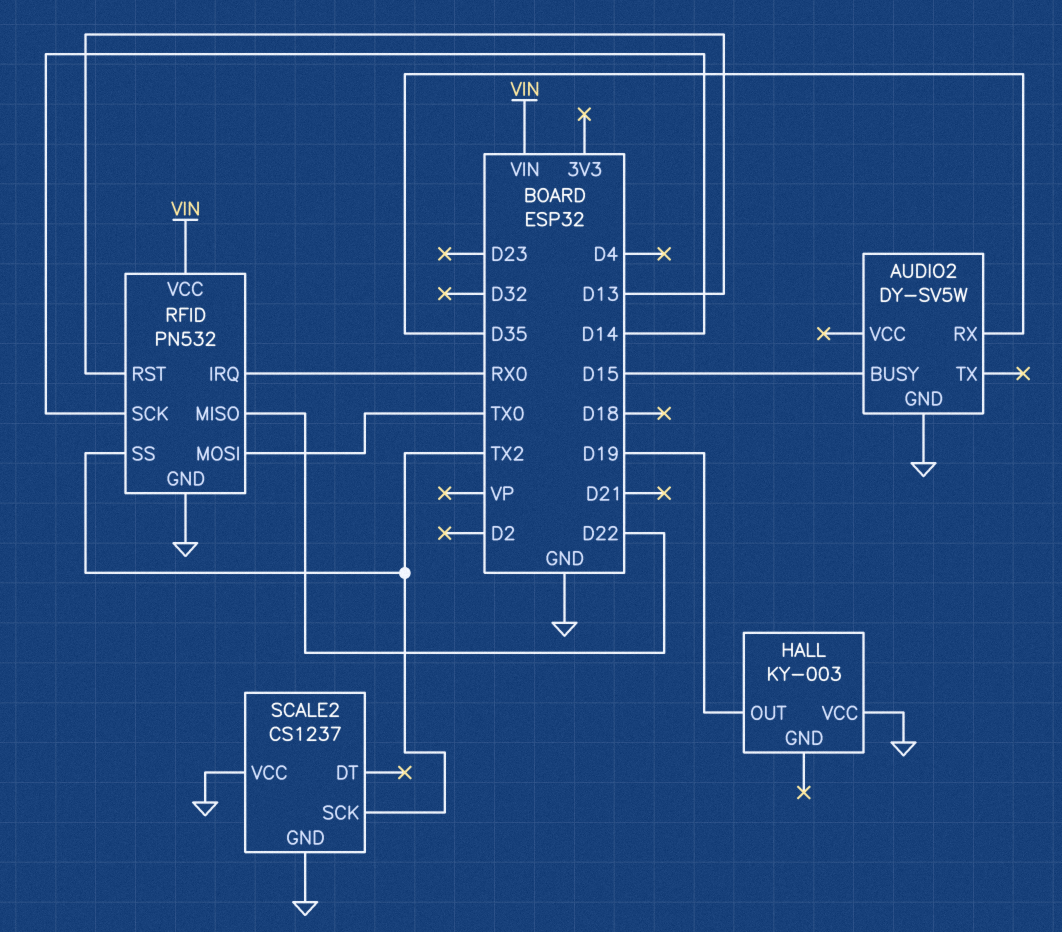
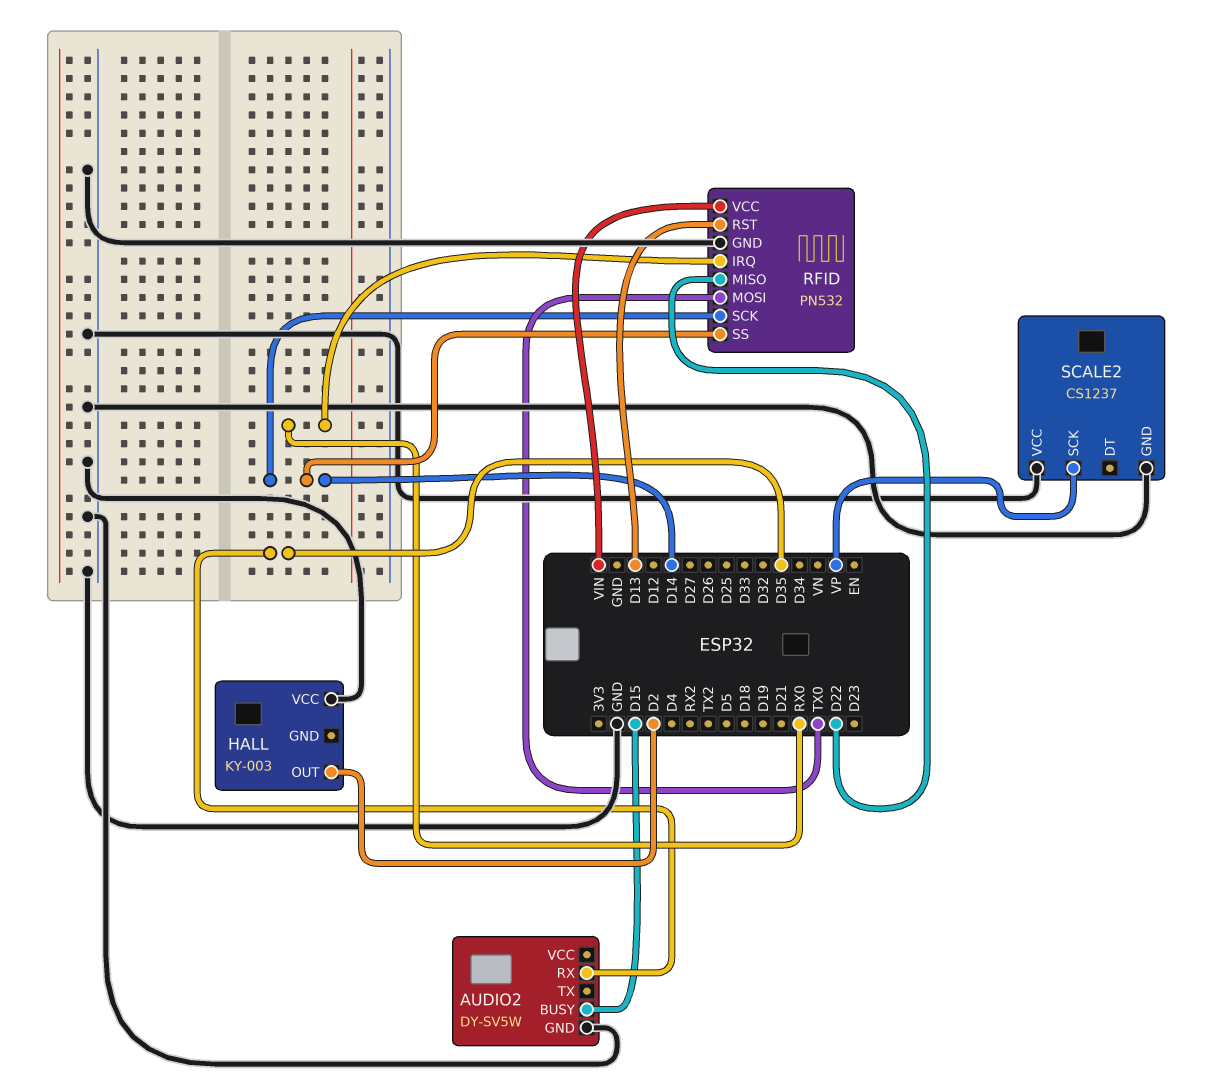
HALL pin OUT: D19 -> D2
RFID pin SS: TX2 -> D14
SCALE2 pin SCK: TX2 -> VP

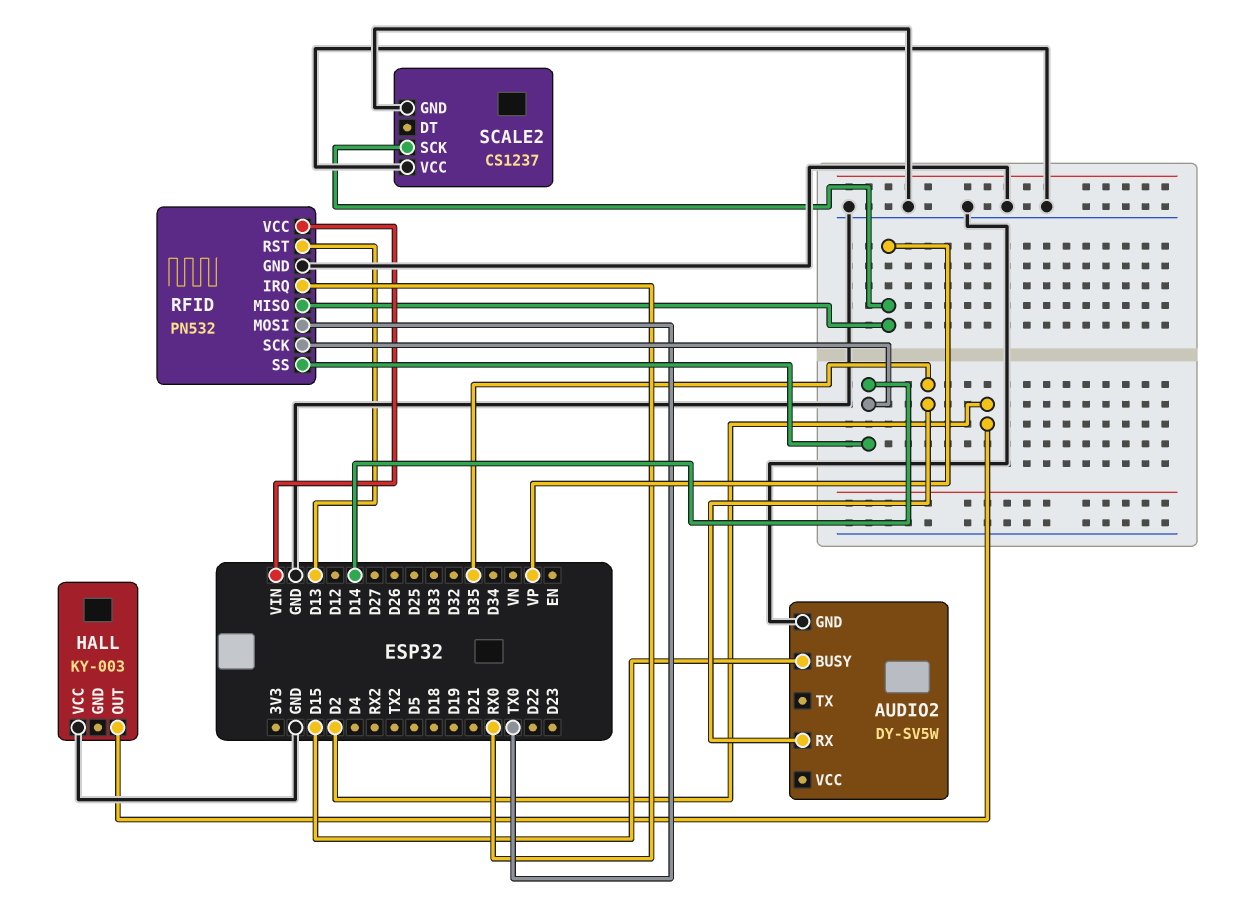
RFID pin MISO: D22 -> VP

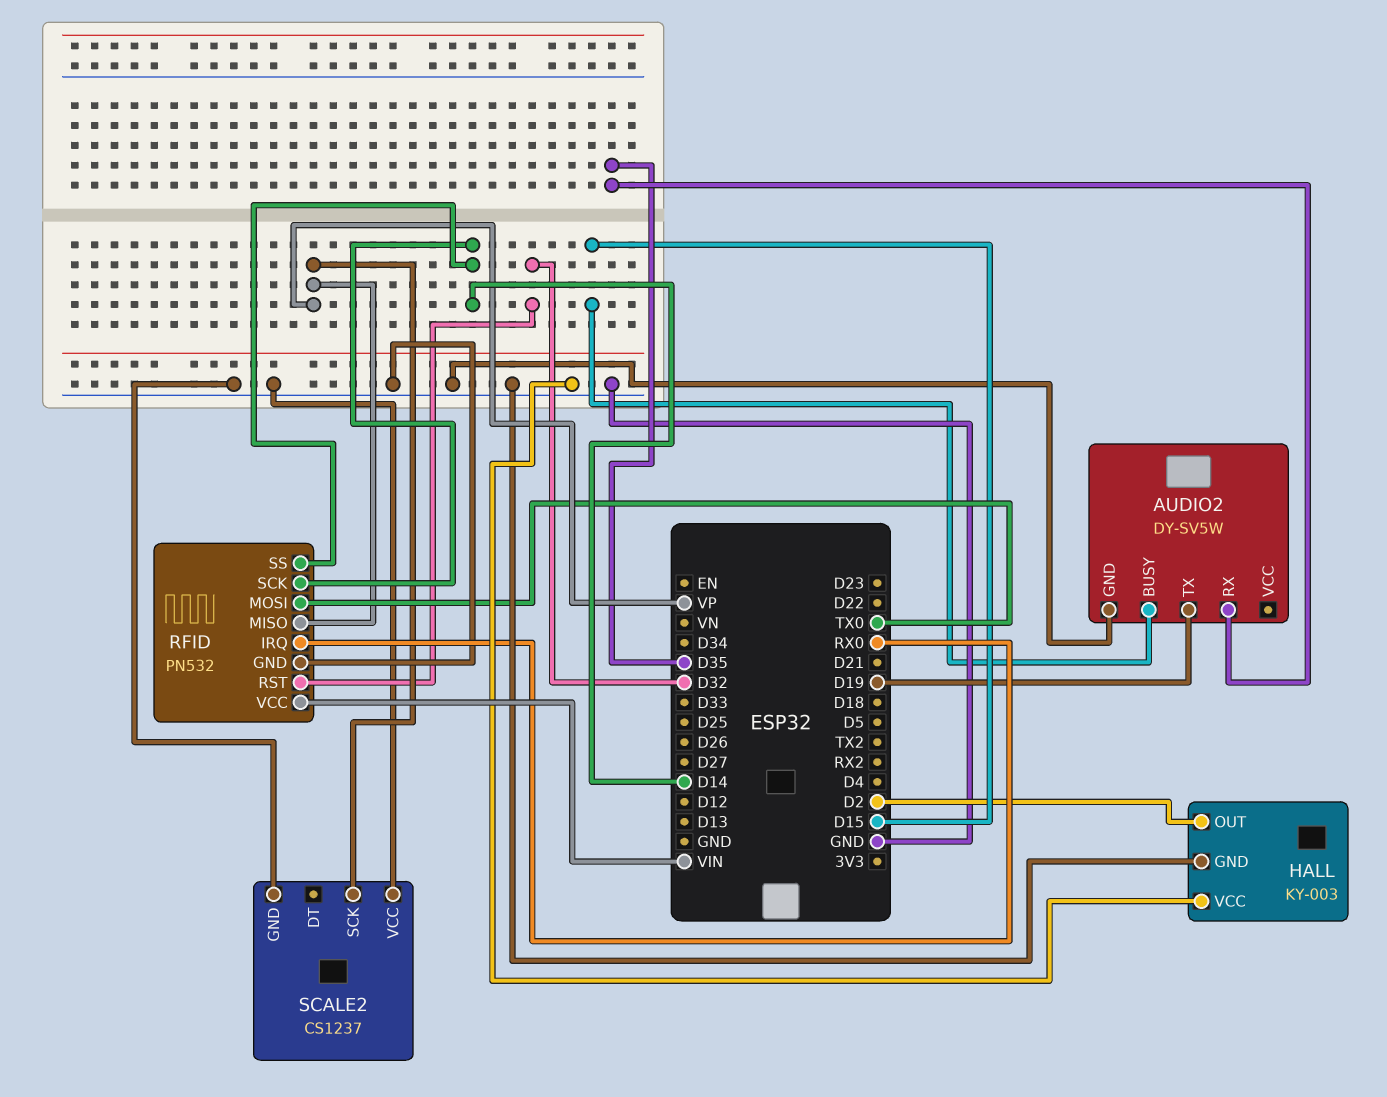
AUDIO2 pin TX: none -> D19
HALL pin GND: none -> GND
RFID pin RST: D13 -> D32

